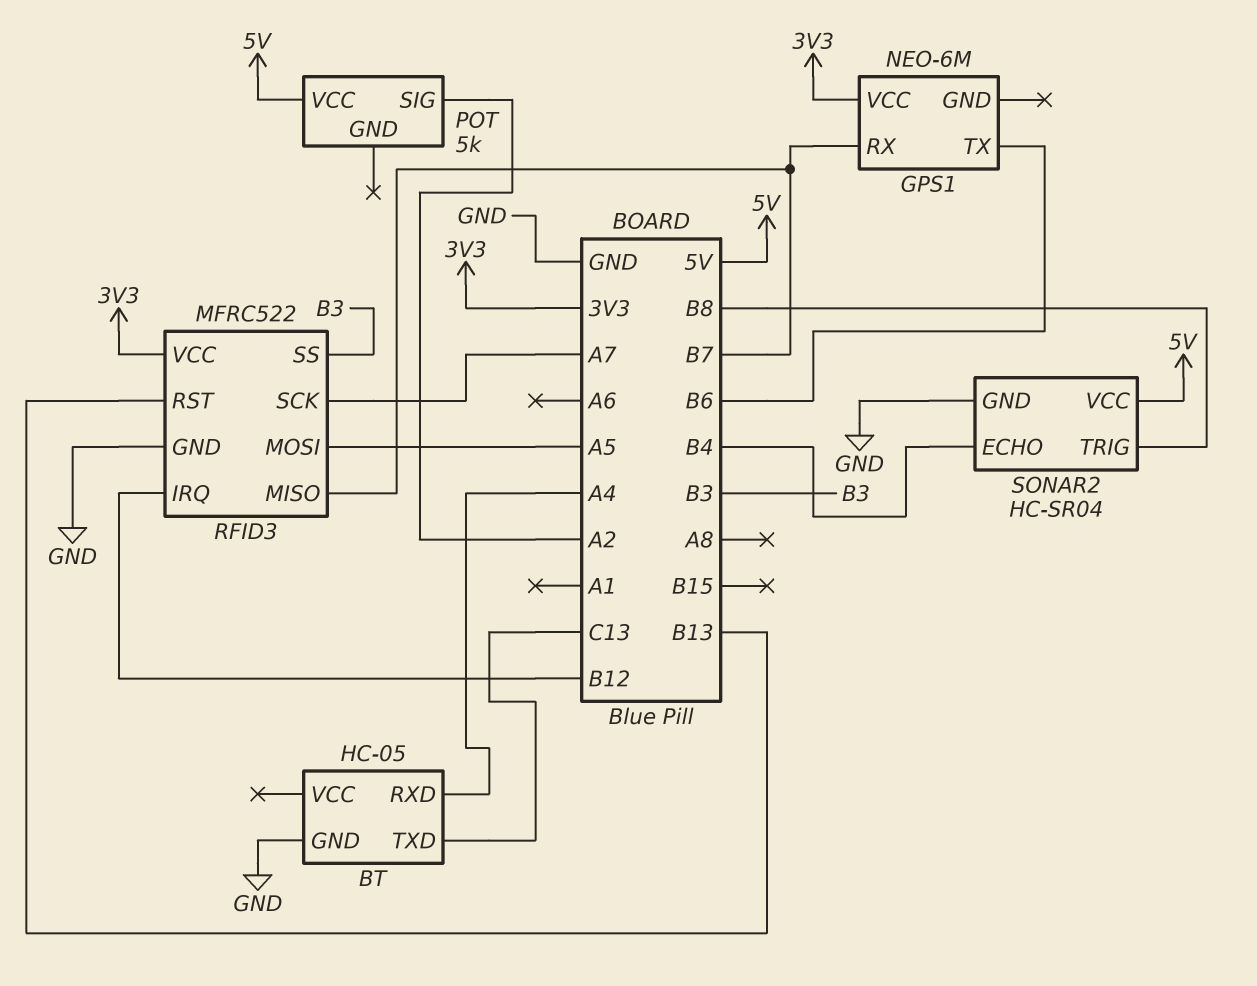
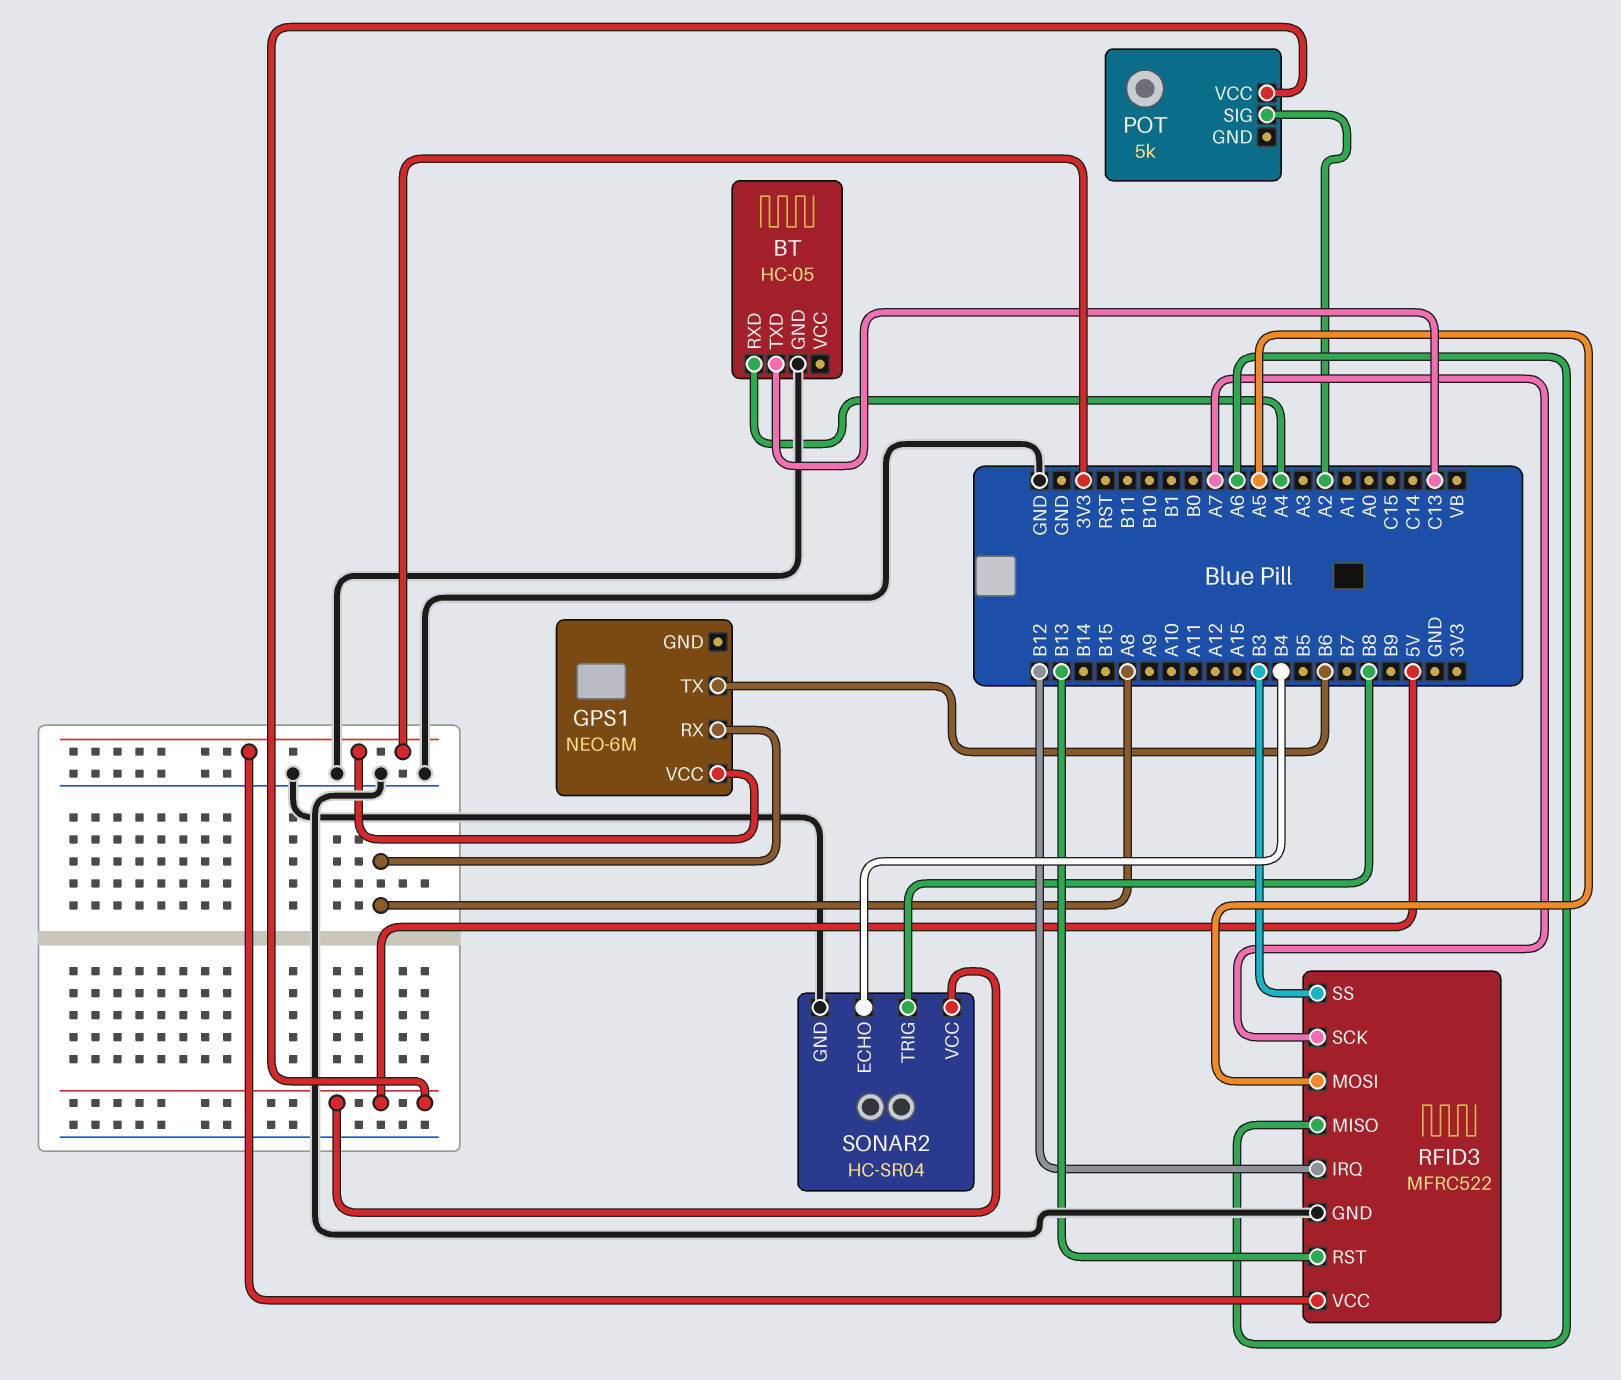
GPS1 pin RX: B7 -> A8
RFID3 pin MISO: B7 -> A6

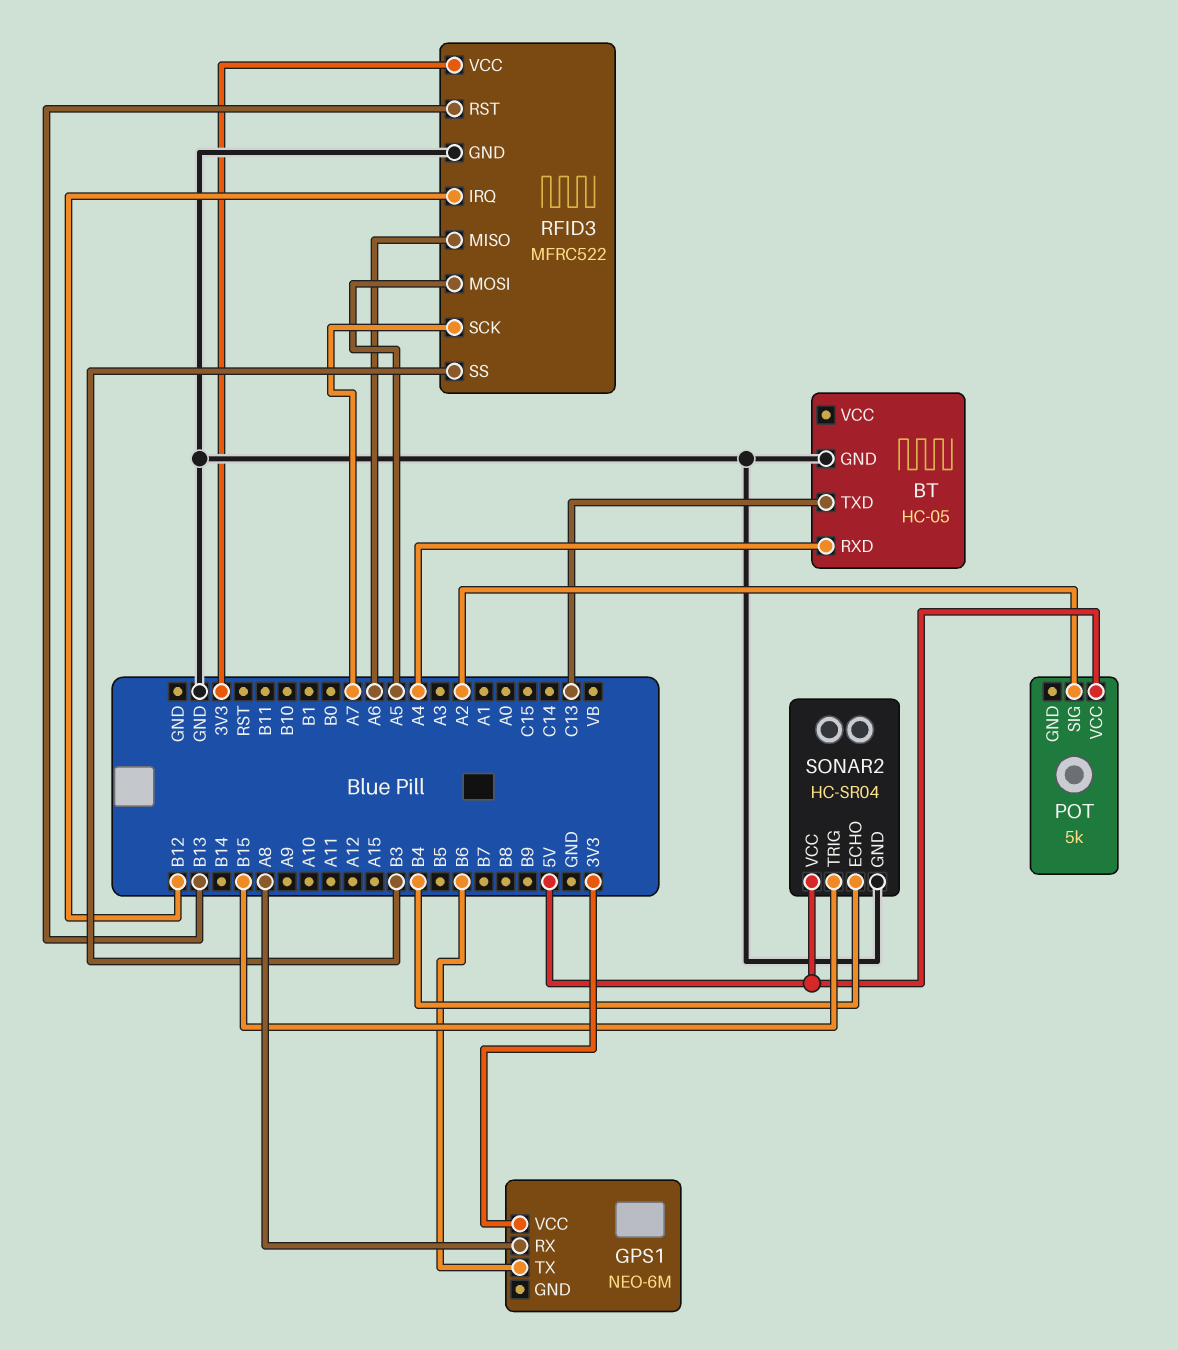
SONAR2 pin TRIG: B8 -> B15

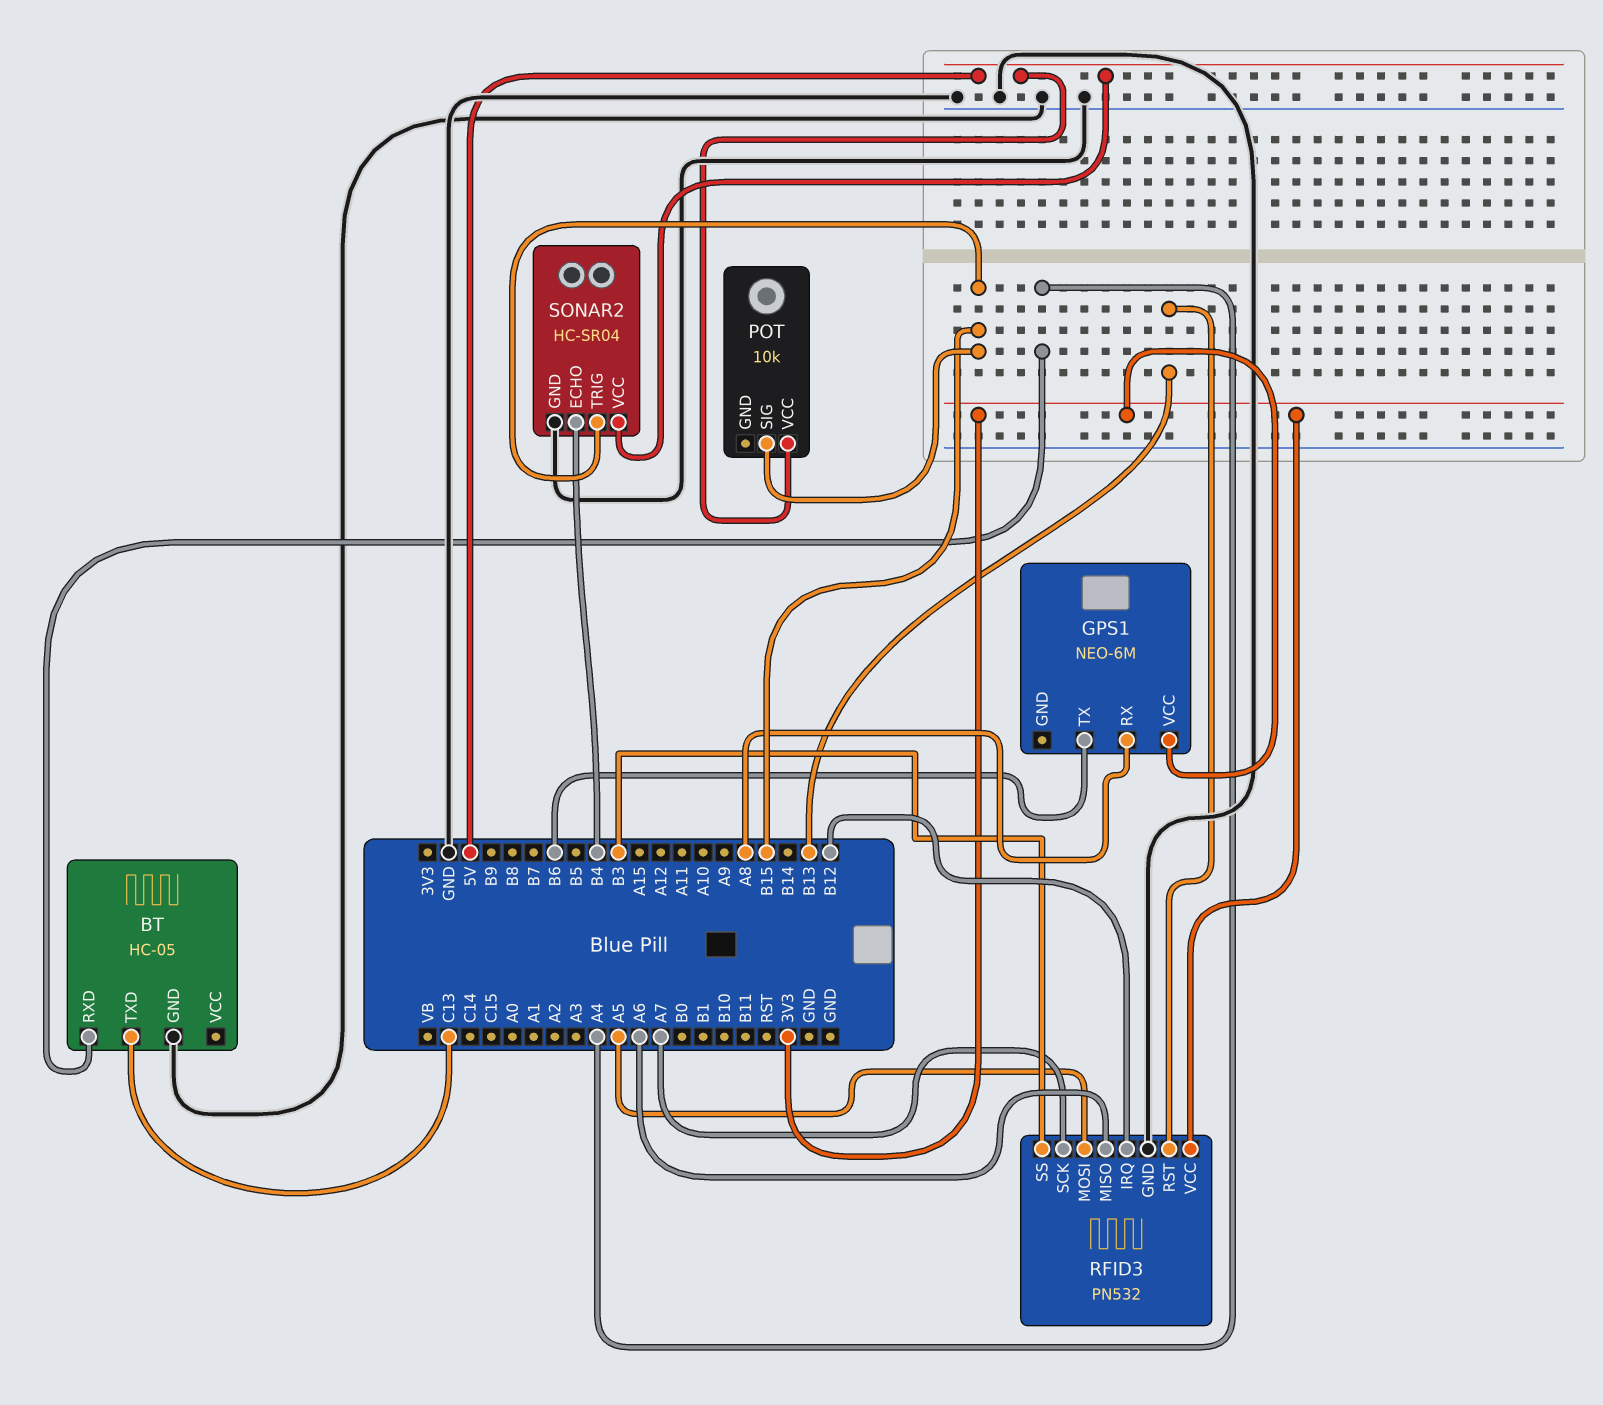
POT: 5k -> 10k
POT pin SIG: A2 -> B15
RFID3: MFRC522 -> PN532

